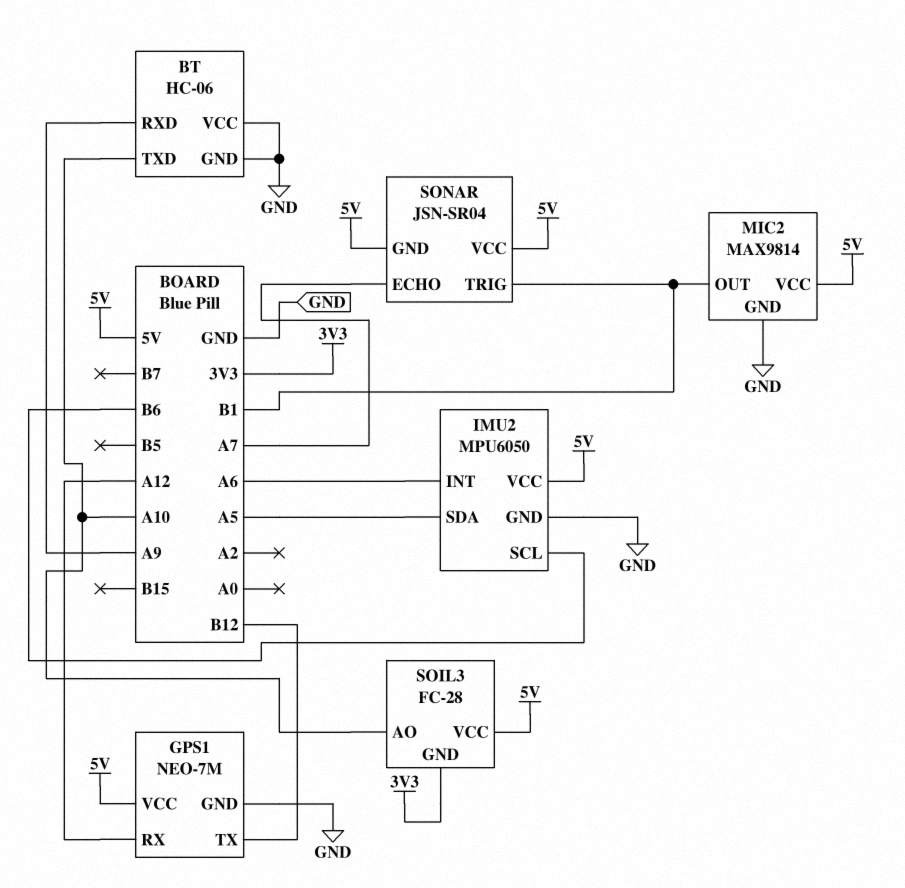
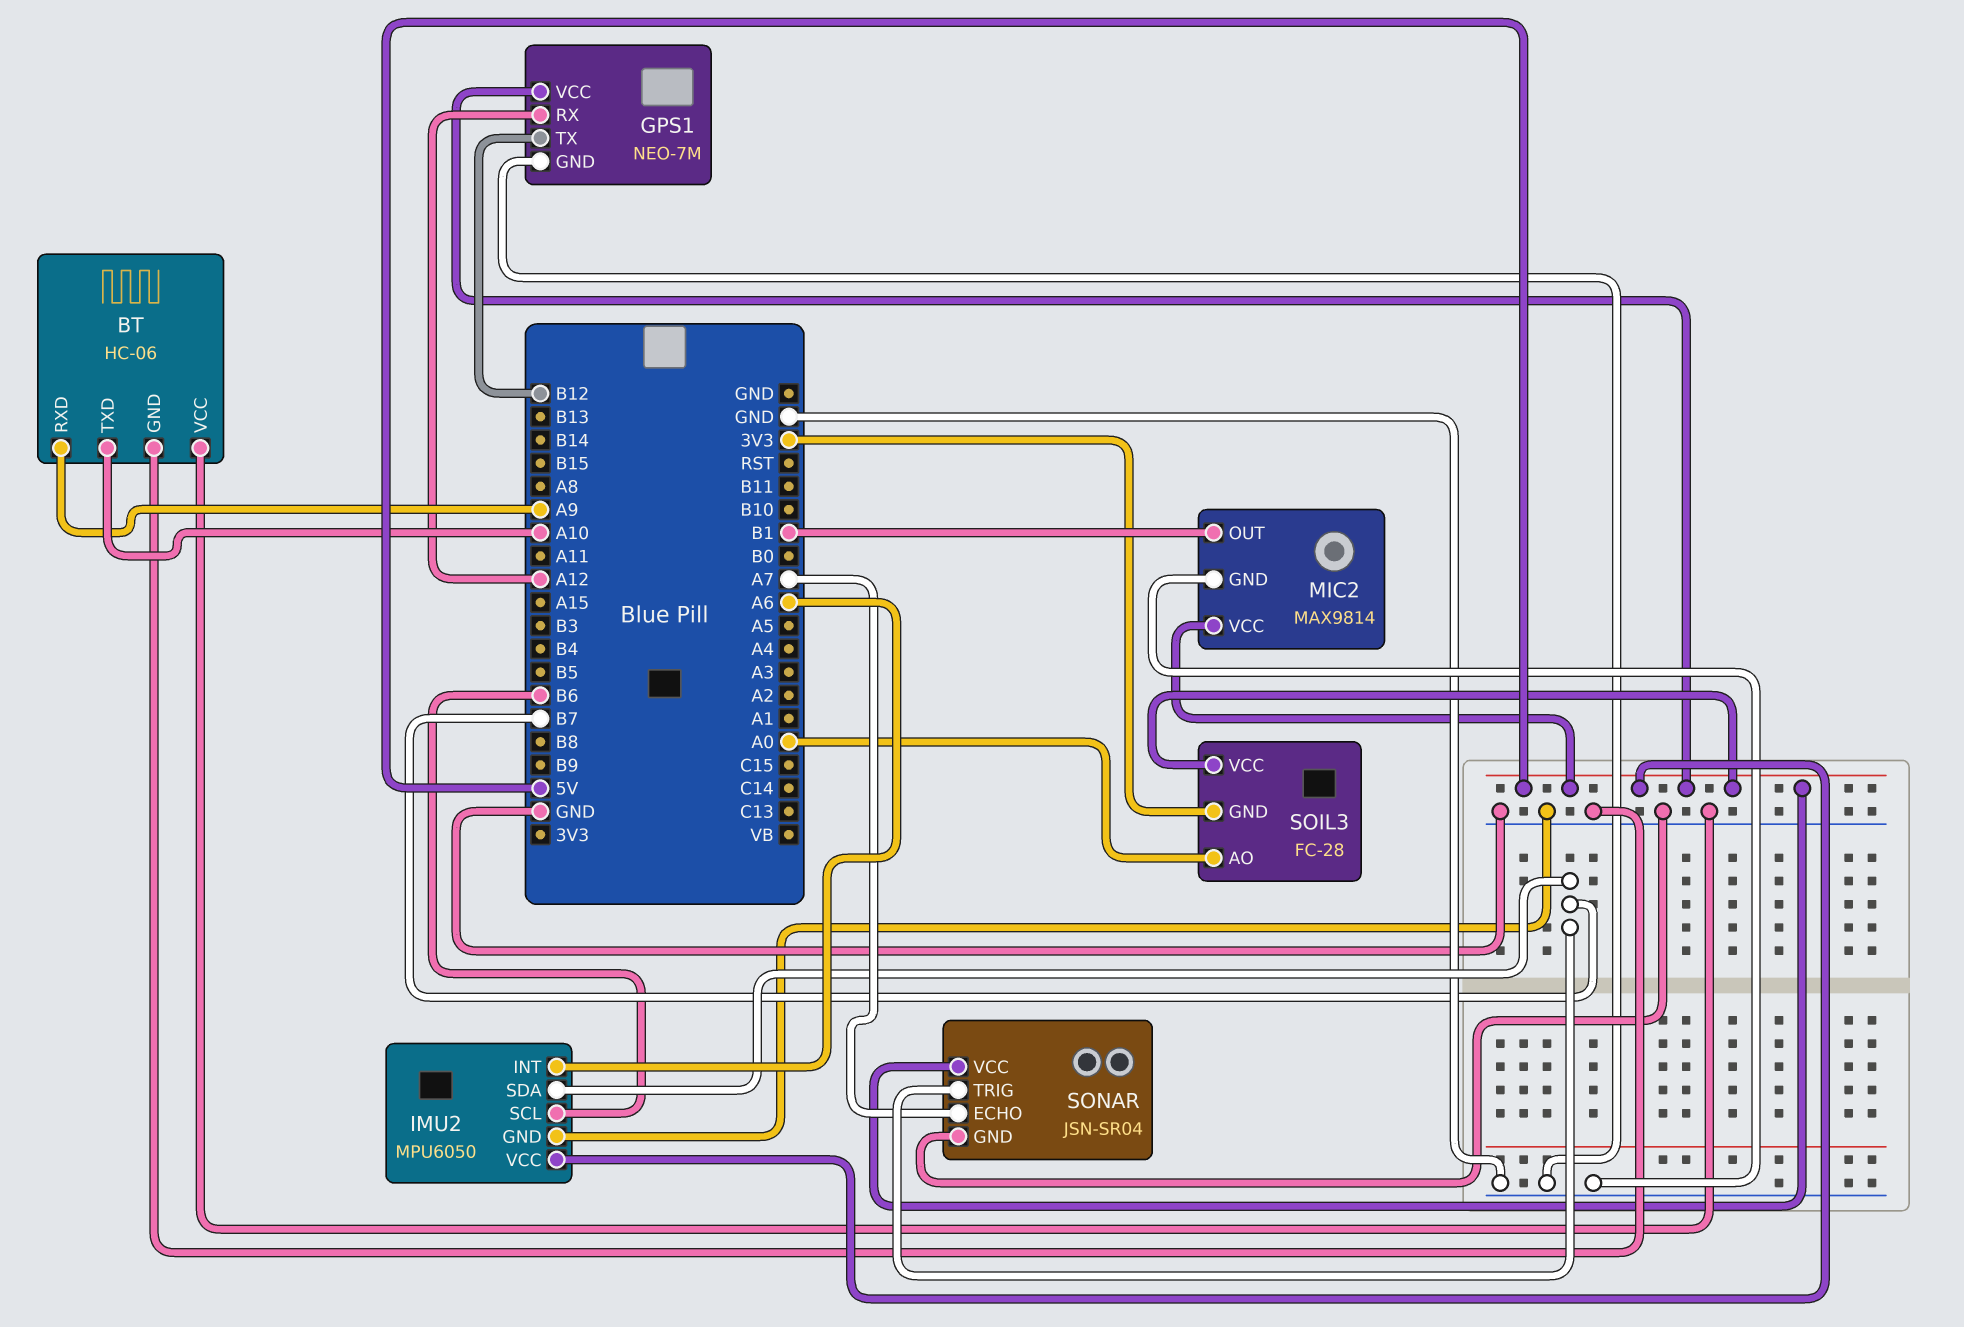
IMU2 pin SDA: A5 -> B7
SOIL3 pin AO: A10 -> A0
SONAR pin GND: 5V -> GND
SONAR pin TRIG: B1 -> B7

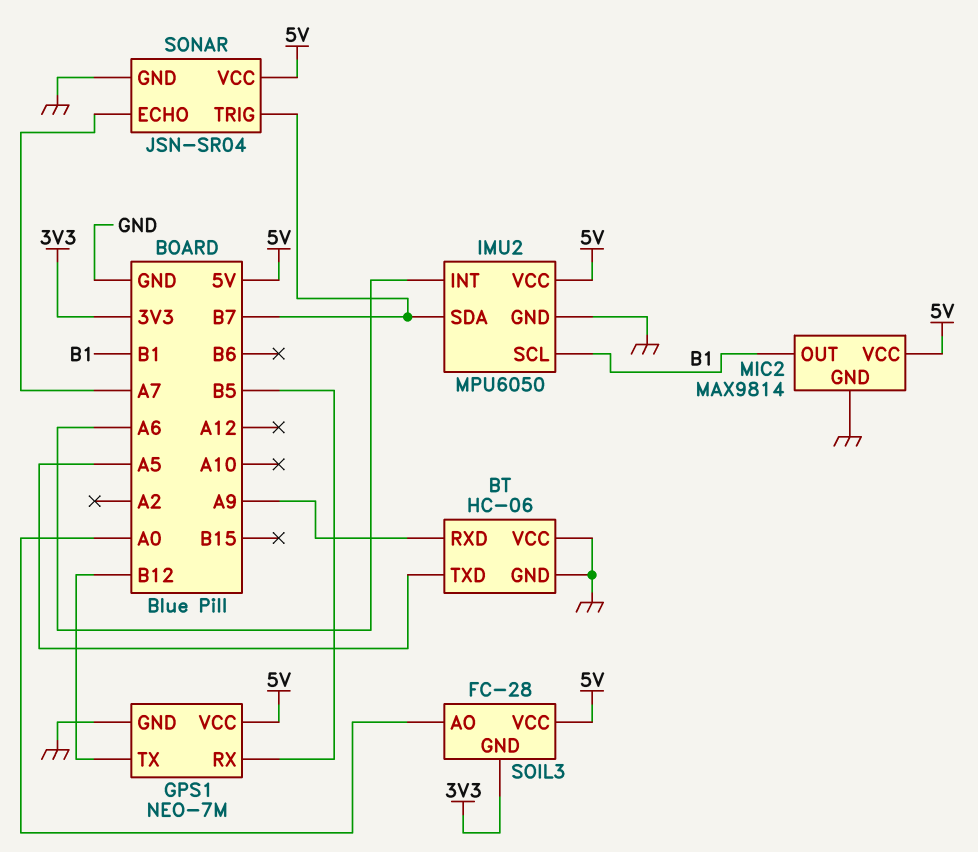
BT pin TXD: A10 -> A5
GPS1 pin RX: A12 -> B5
IMU2 pin SCL: B6 -> B1

